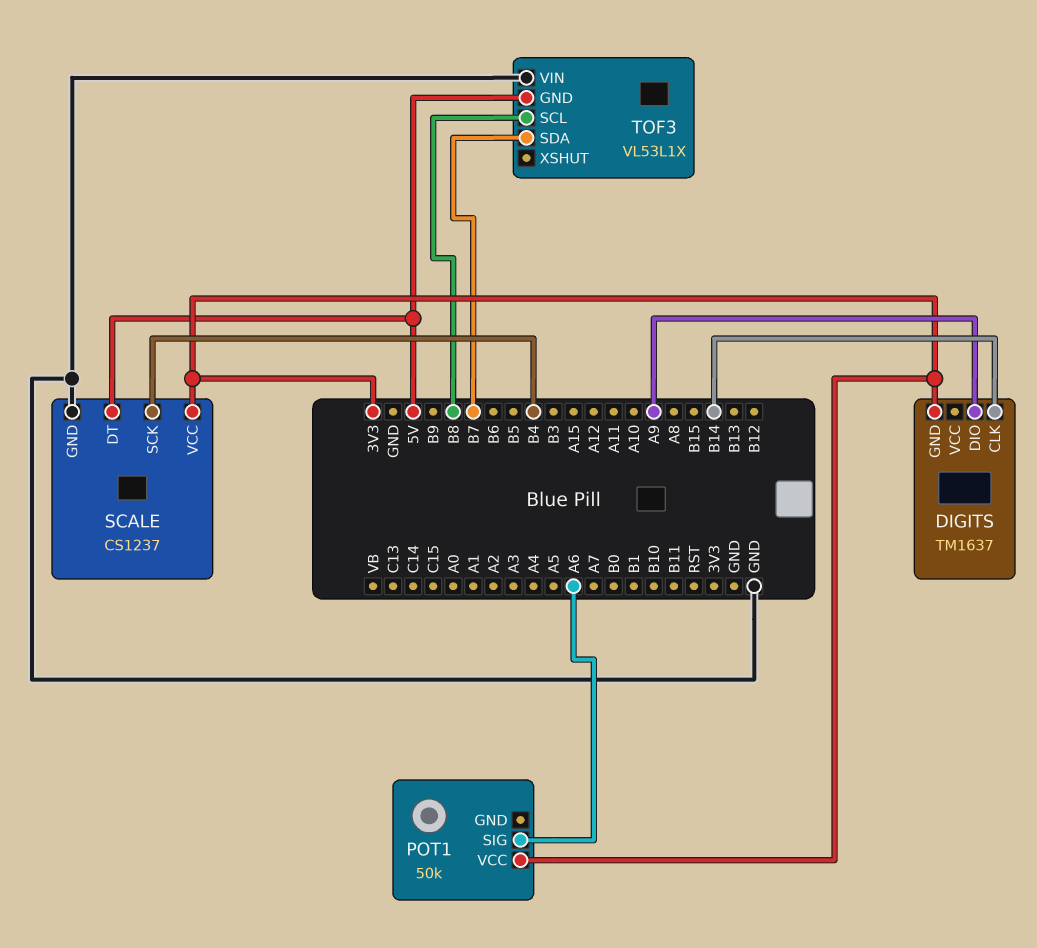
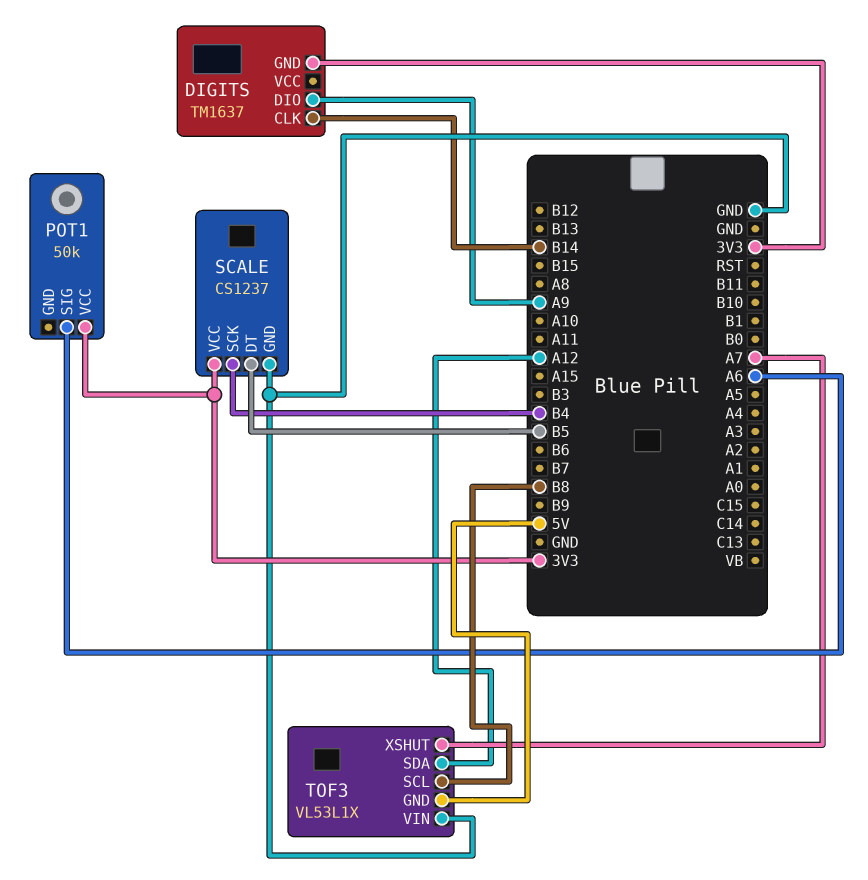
SCALE pin DT: 5V -> B5
TOF3 pin SDA: B7 -> A12
TOF3 pin XSHUT: none -> A7

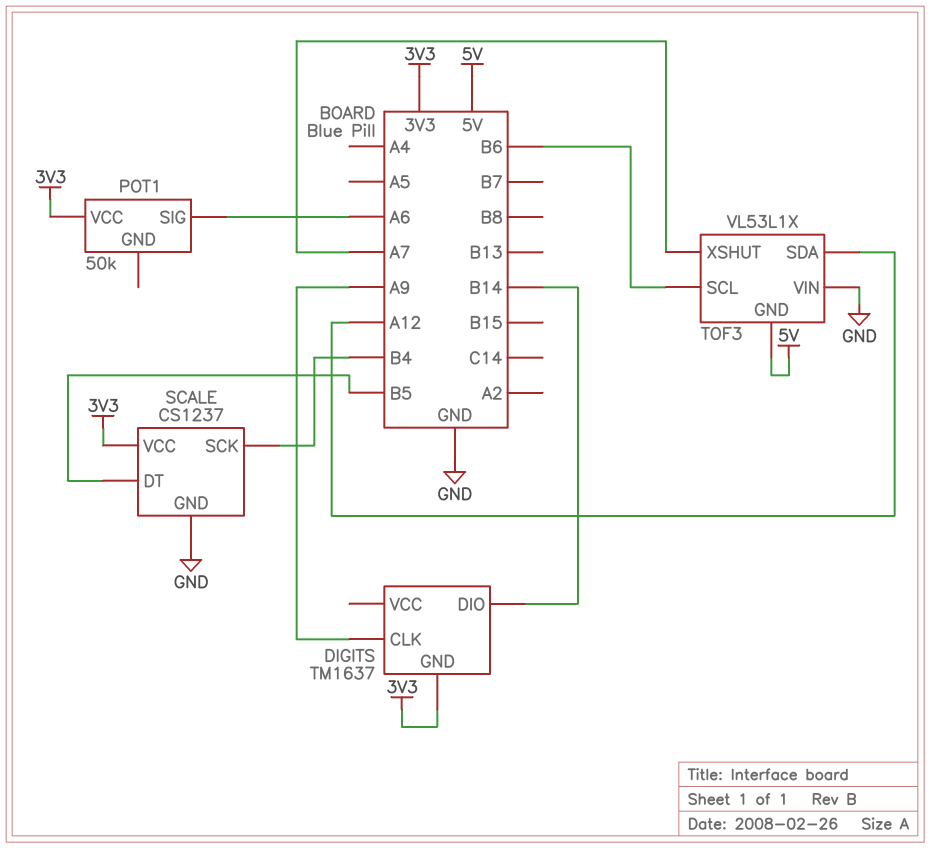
DIGITS pin CLK: B14 -> A9
DIGITS pin DIO: A9 -> B14
TOF3 pin SCL: B8 -> B6

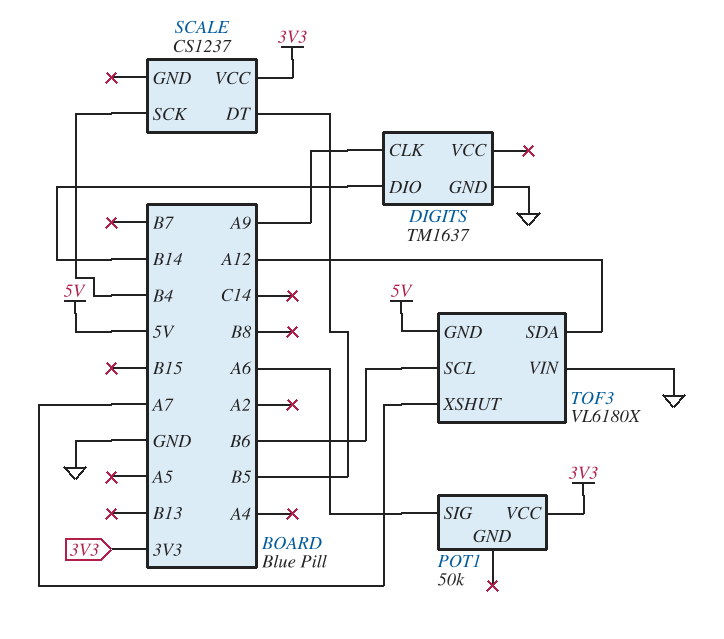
DIGITS pin GND: 3V3 -> GND
SCALE pin GND: GND -> none
TOF3: VL53L1X -> VL6180X

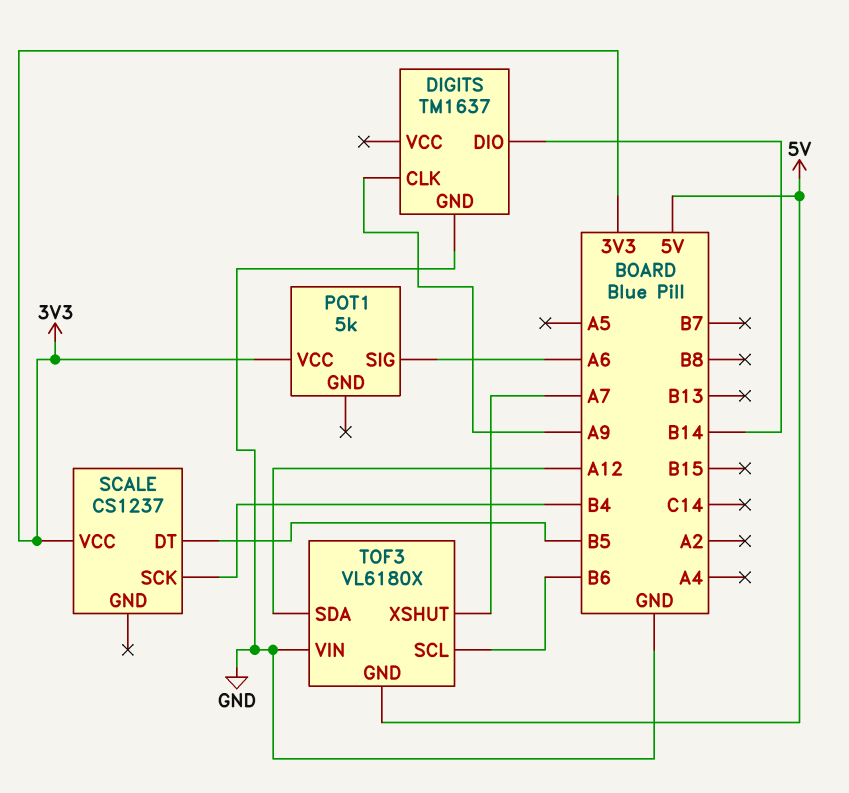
POT1: 50k -> 5k

